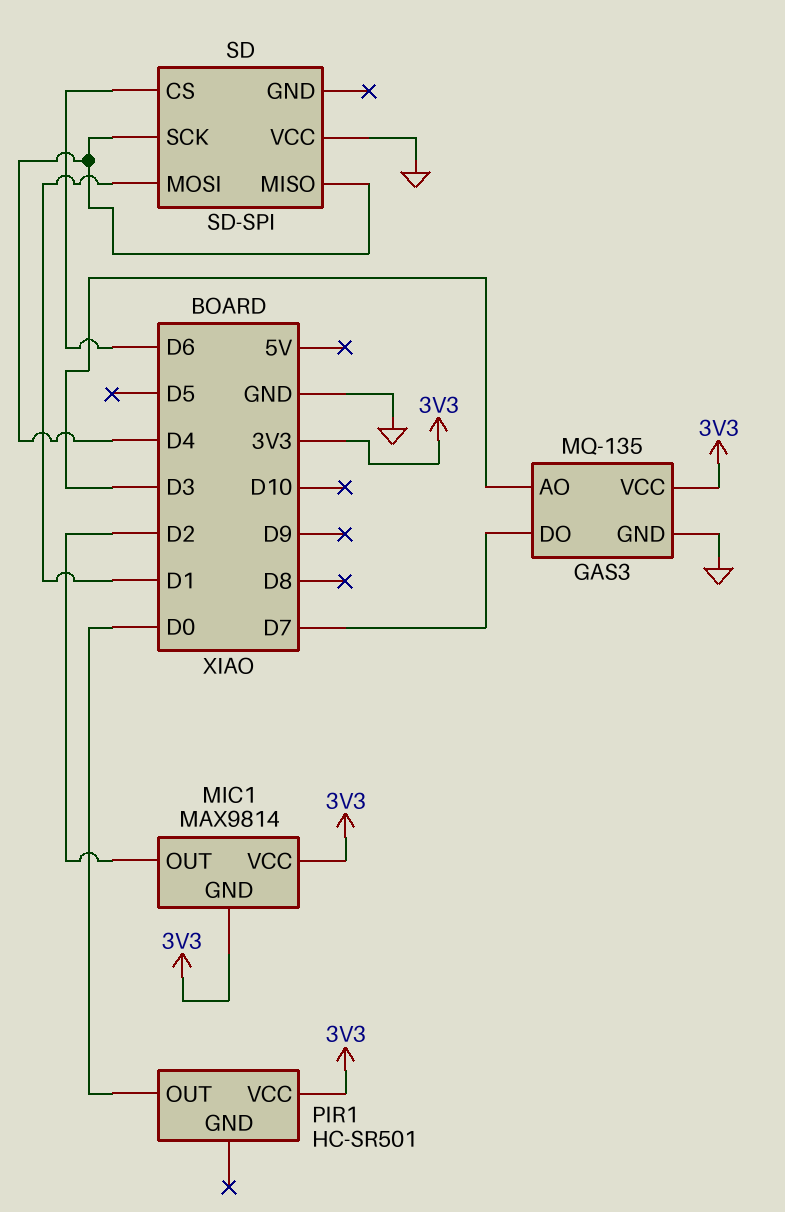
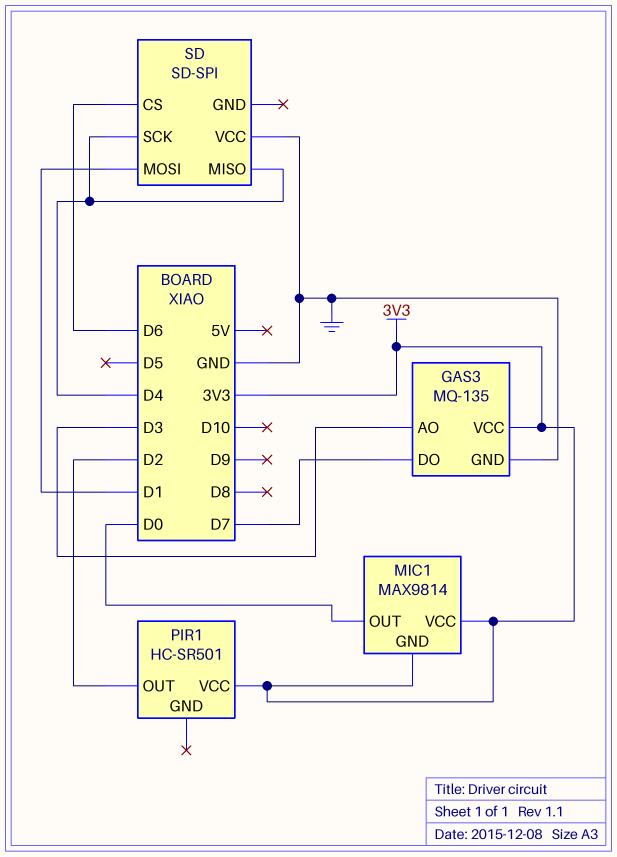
MIC1 pin OUT: D2 -> D0
PIR1 pin OUT: D0 -> D2

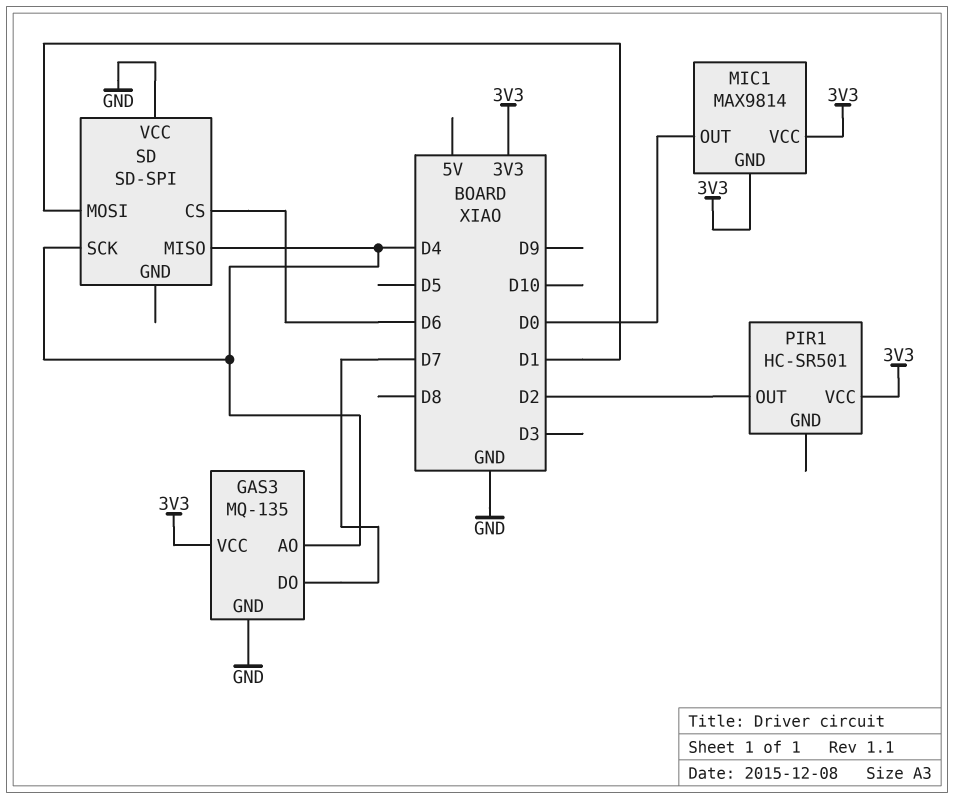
GAS3 pin AO: D3 -> D4

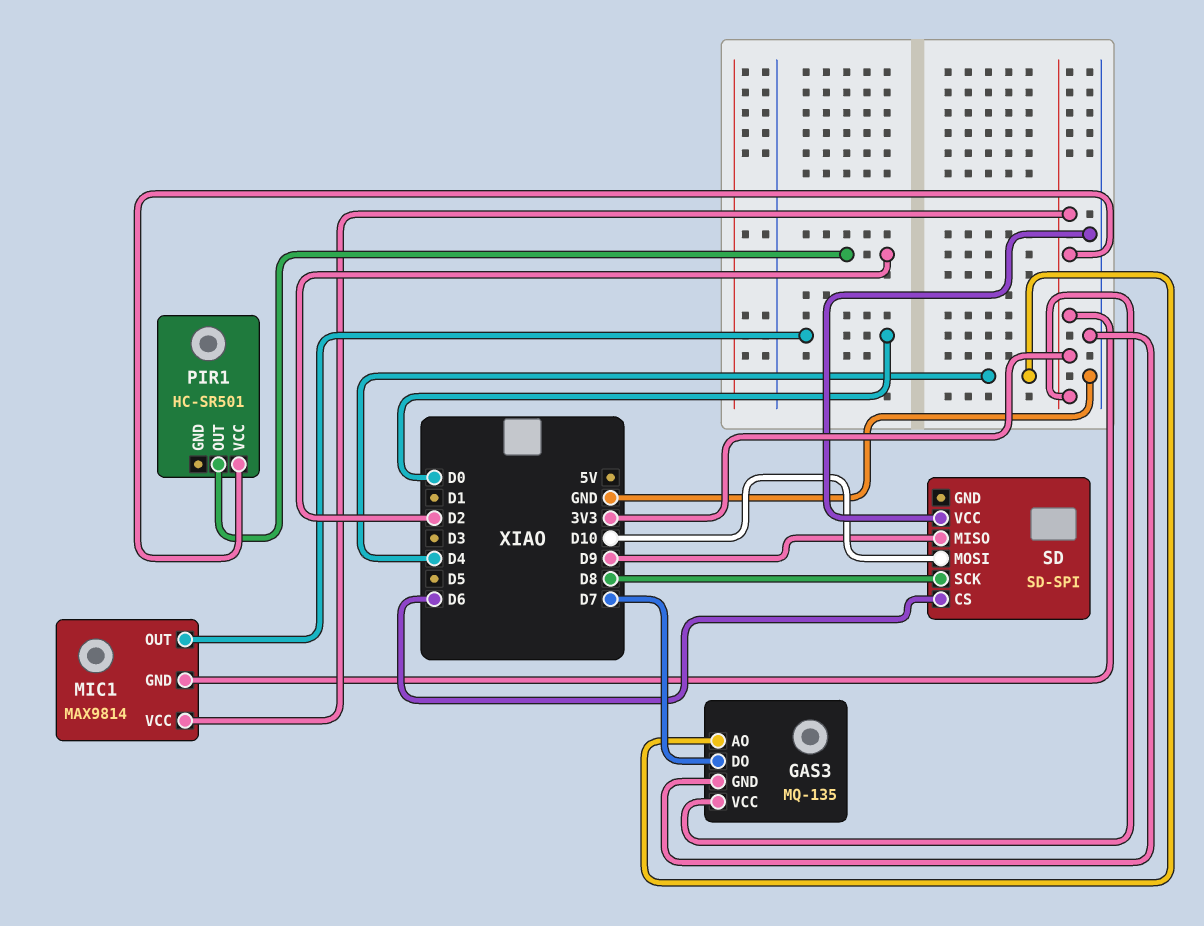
SD pin MISO: D4 -> D9
SD pin MOSI: D1 -> D10
SD pin SCK: D4 -> D8

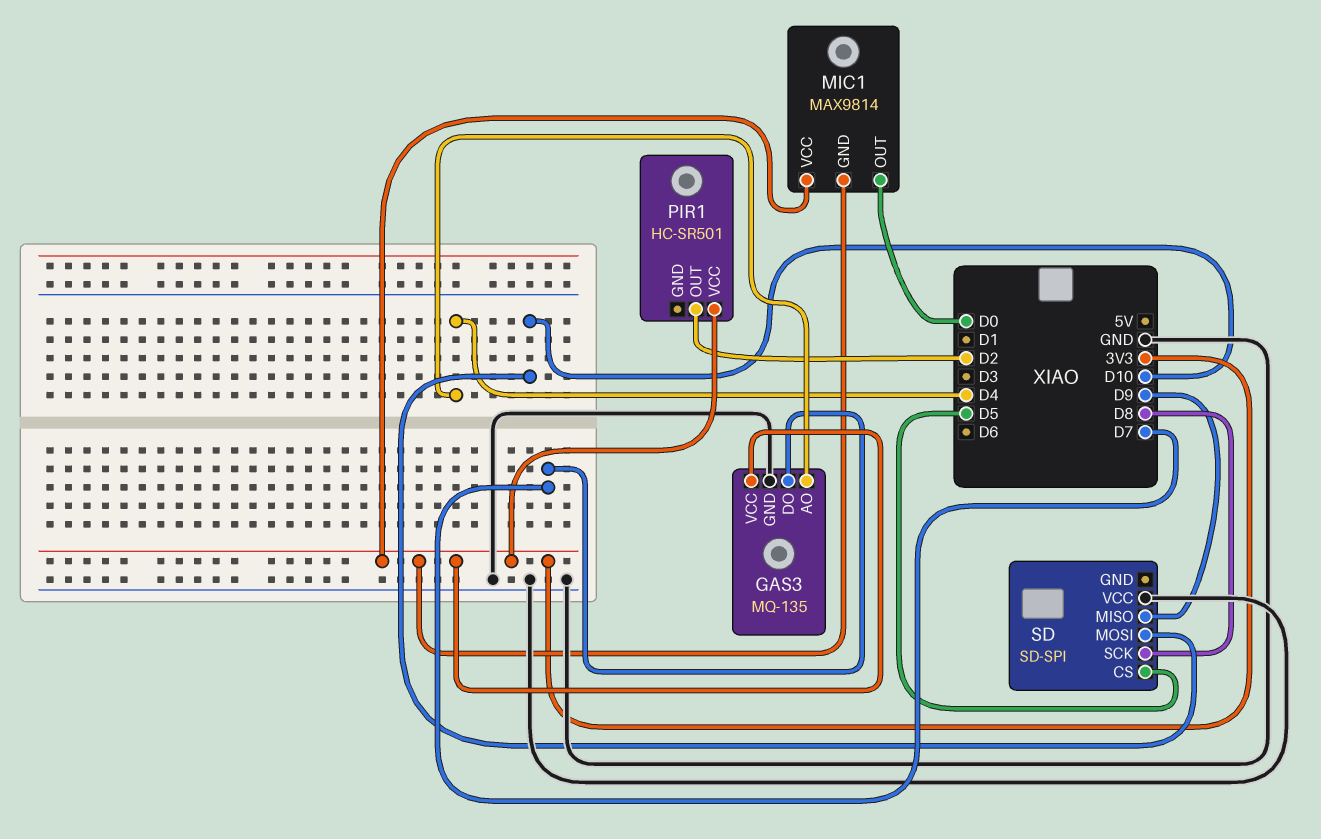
SD pin CS: D6 -> D5

